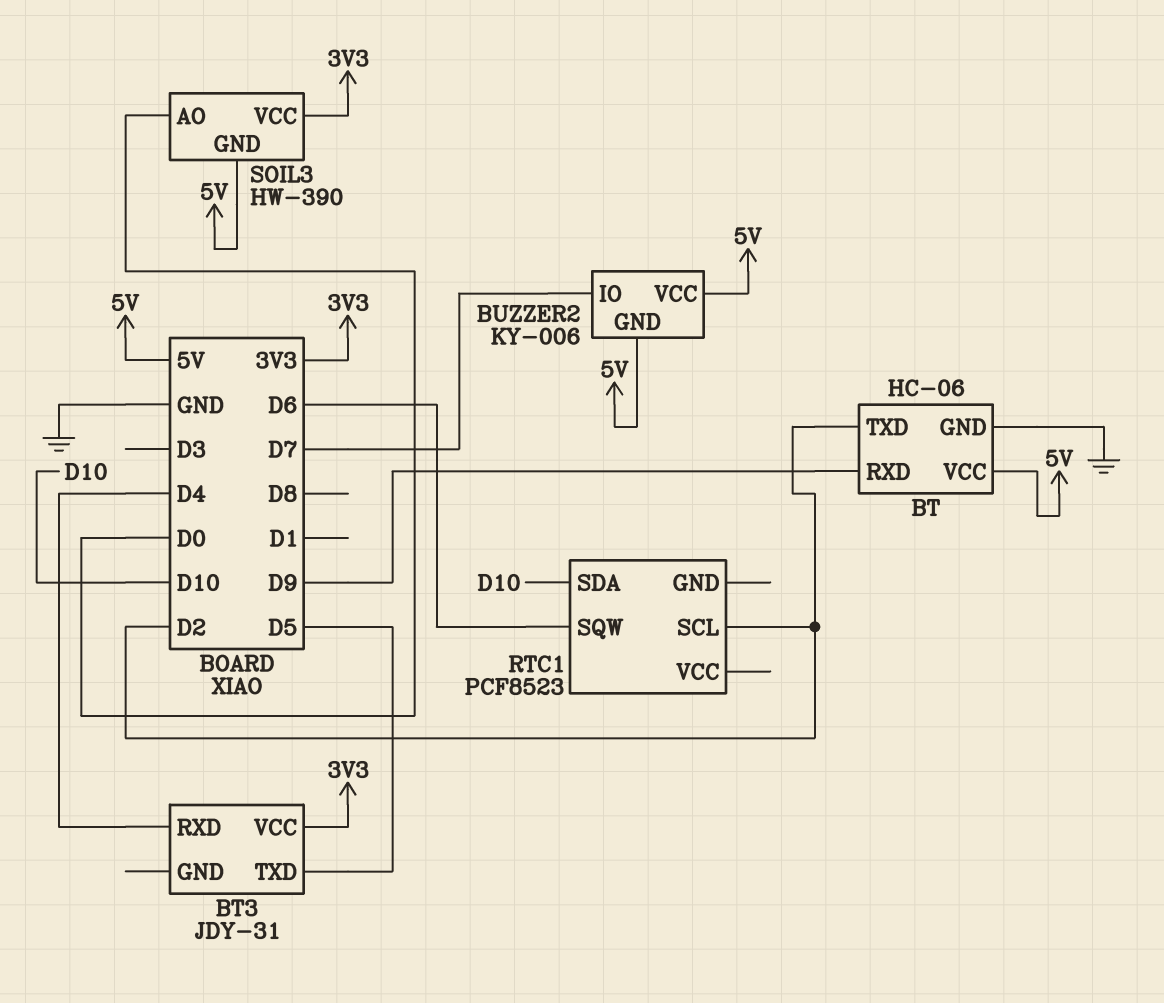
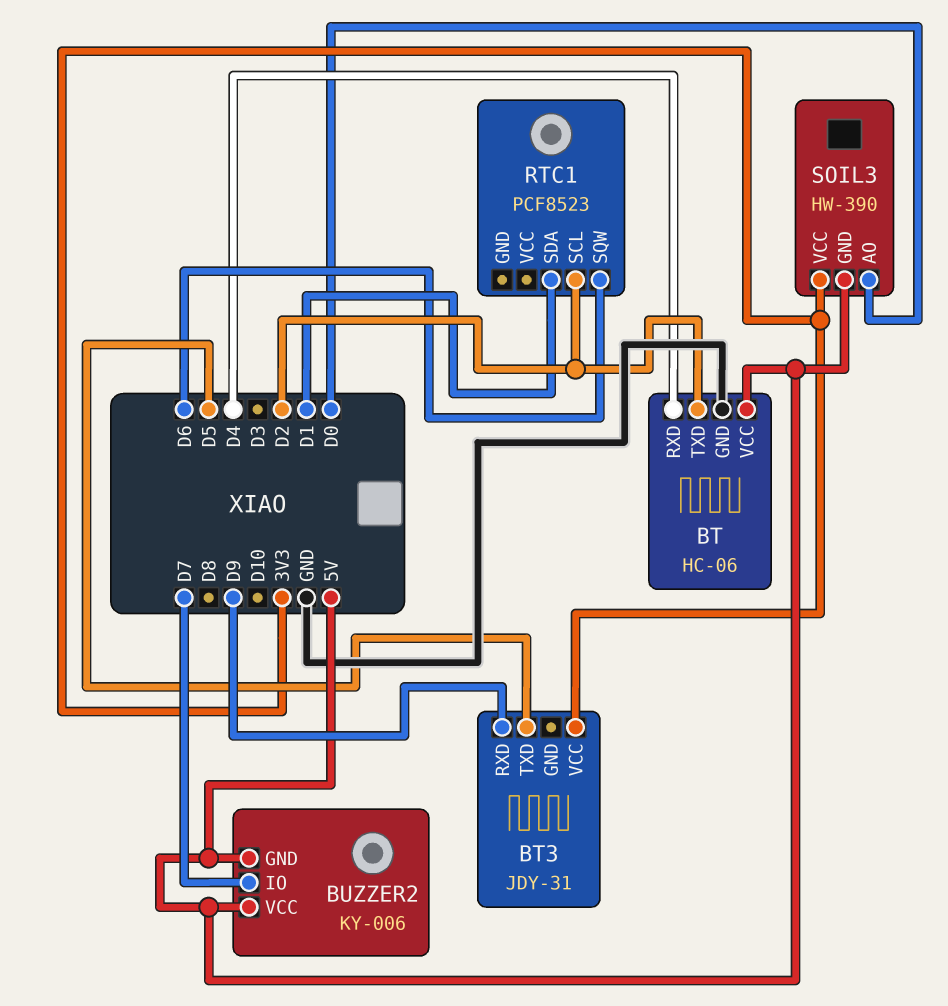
BT pin RXD: D9 -> D4
BT3 pin RXD: D4 -> D9
RTC1 pin SDA: D10 -> D1

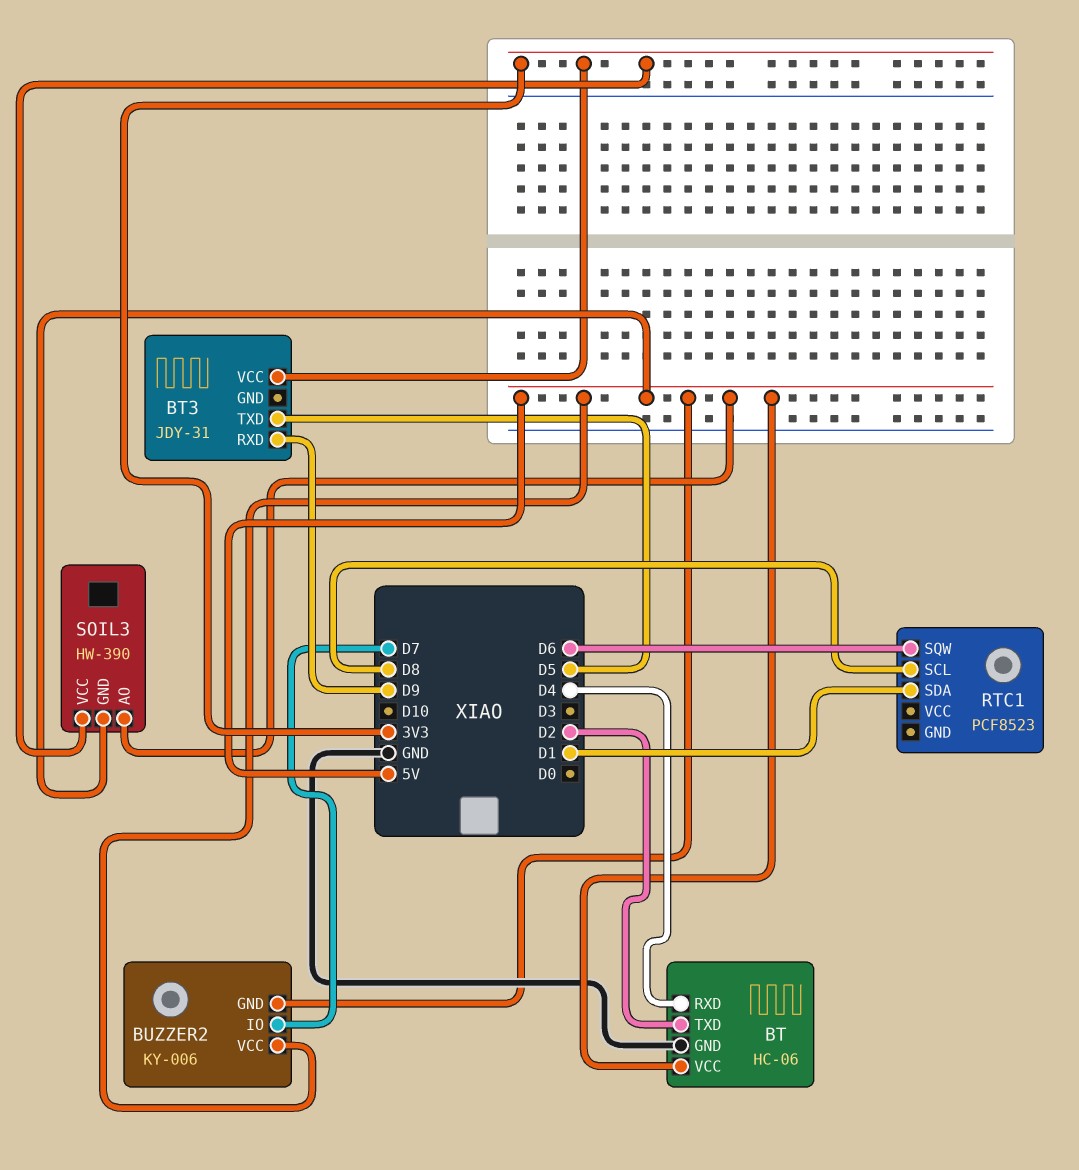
RTC1 pin SCL: D2 -> D8
SOIL3 pin AO: D0 -> 5V

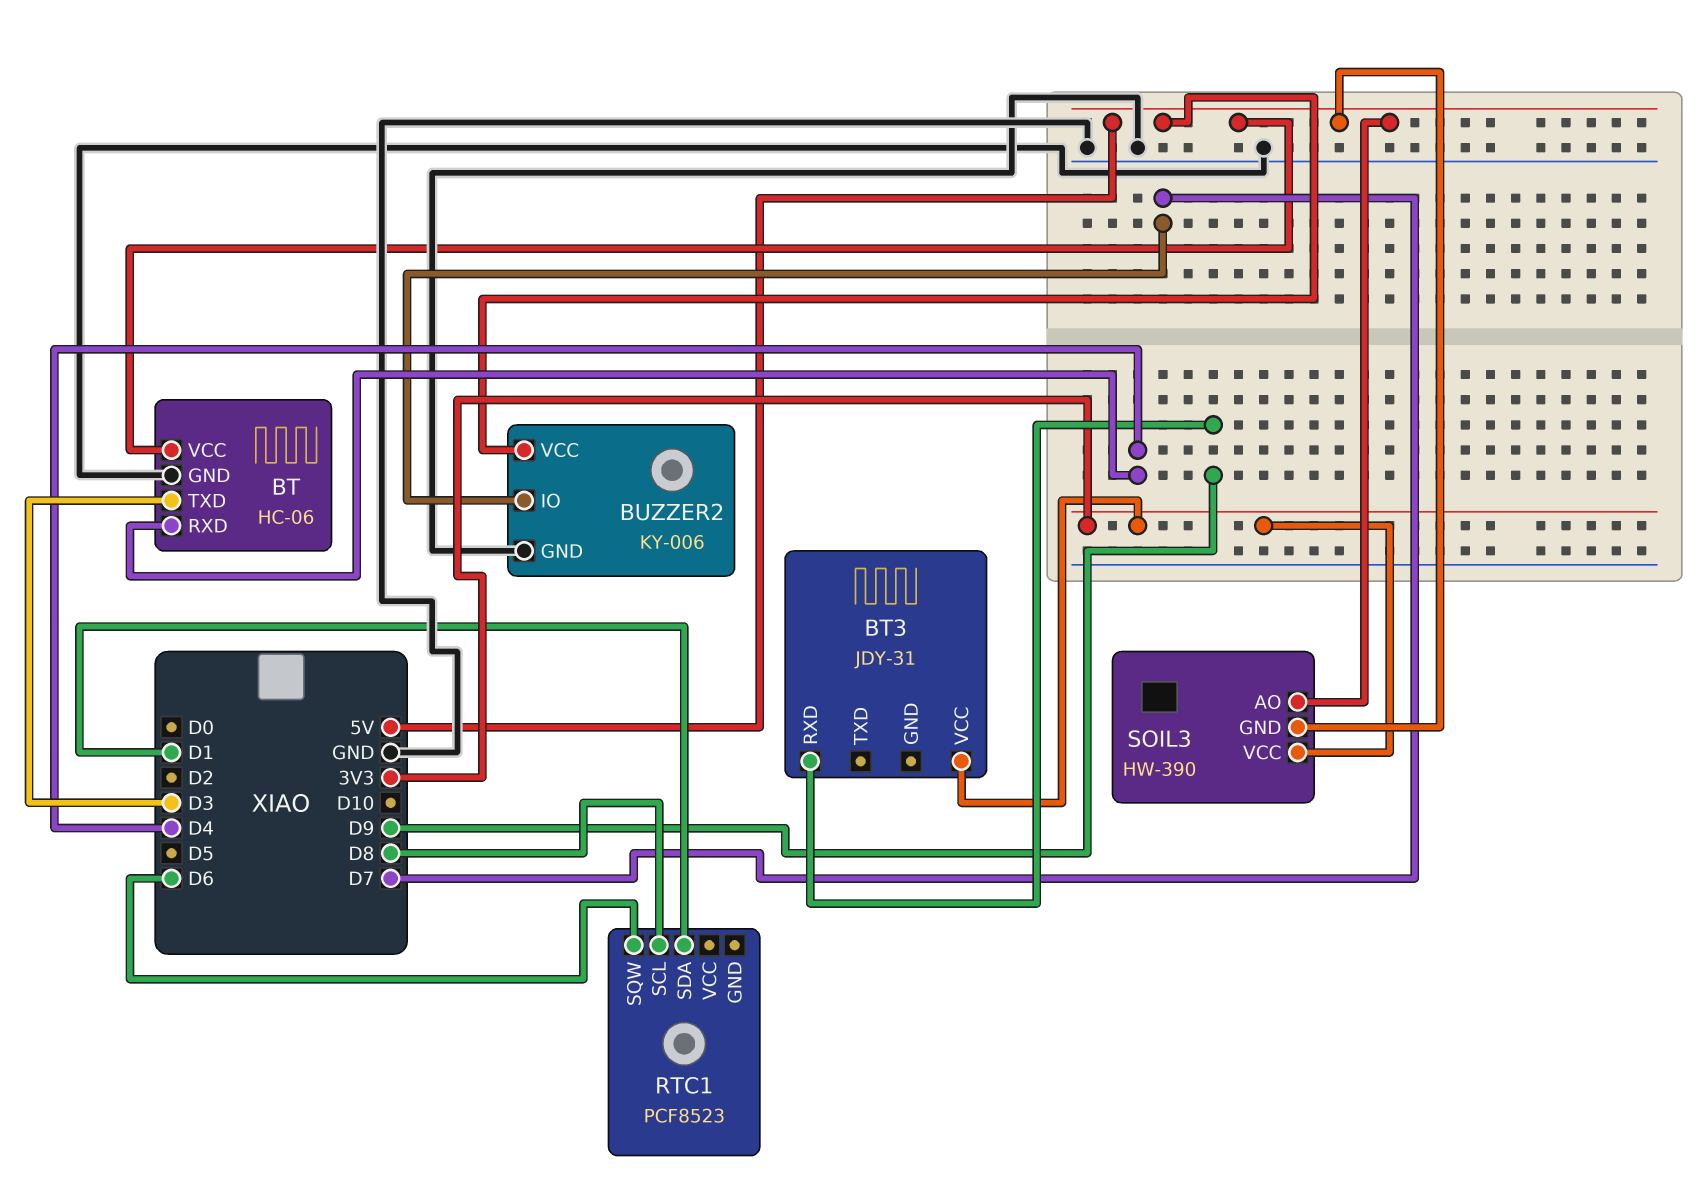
BT pin TXD: D2 -> D3
BT3 pin TXD: D5 -> none
BUZZER2 pin GND: 5V -> GND

